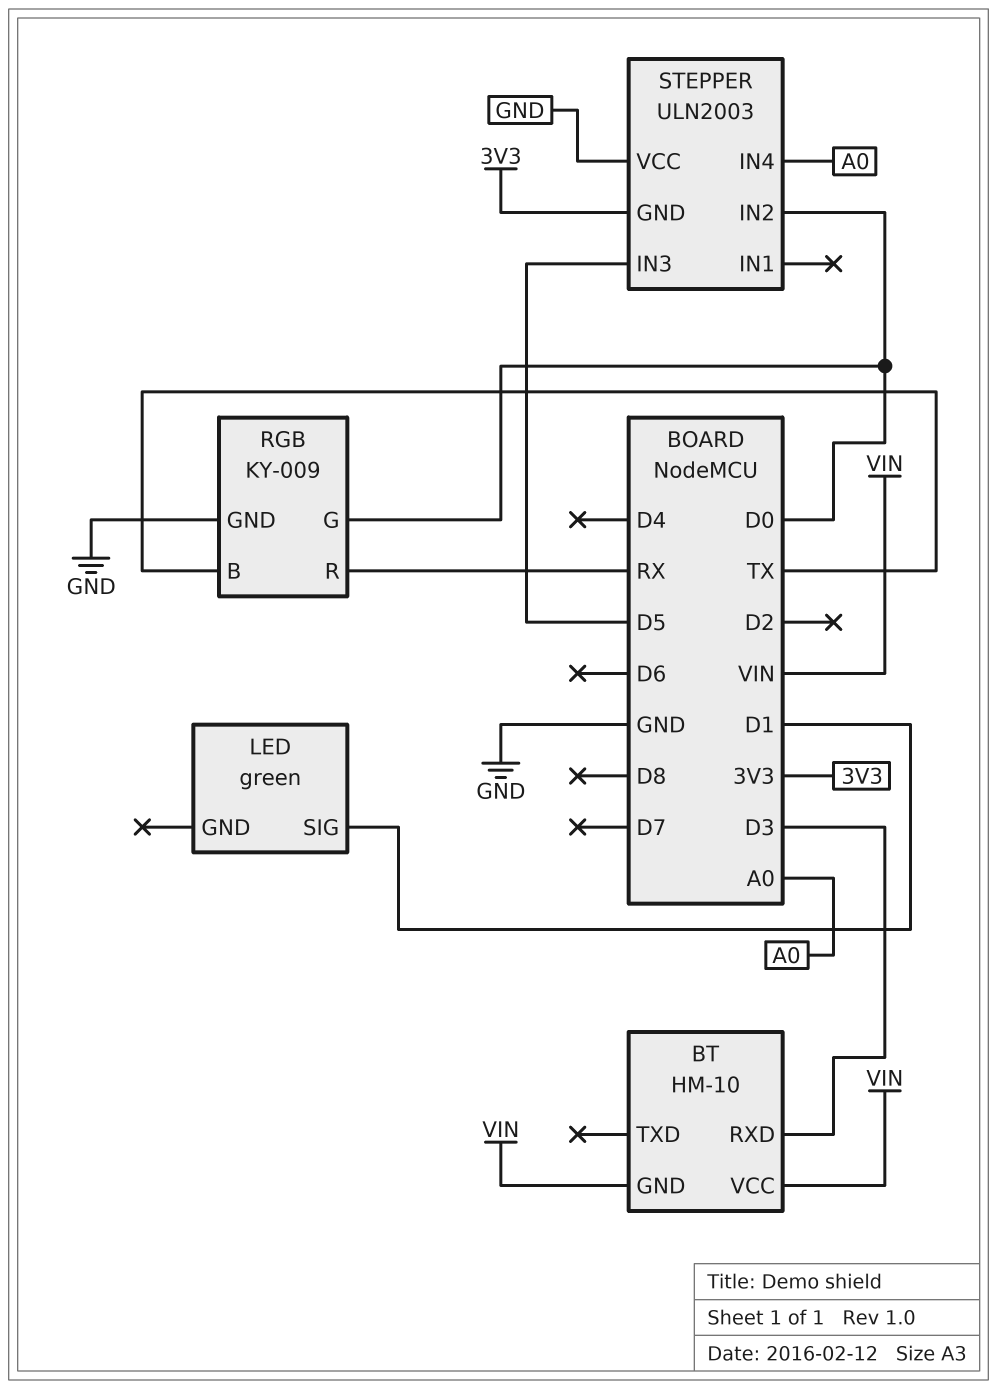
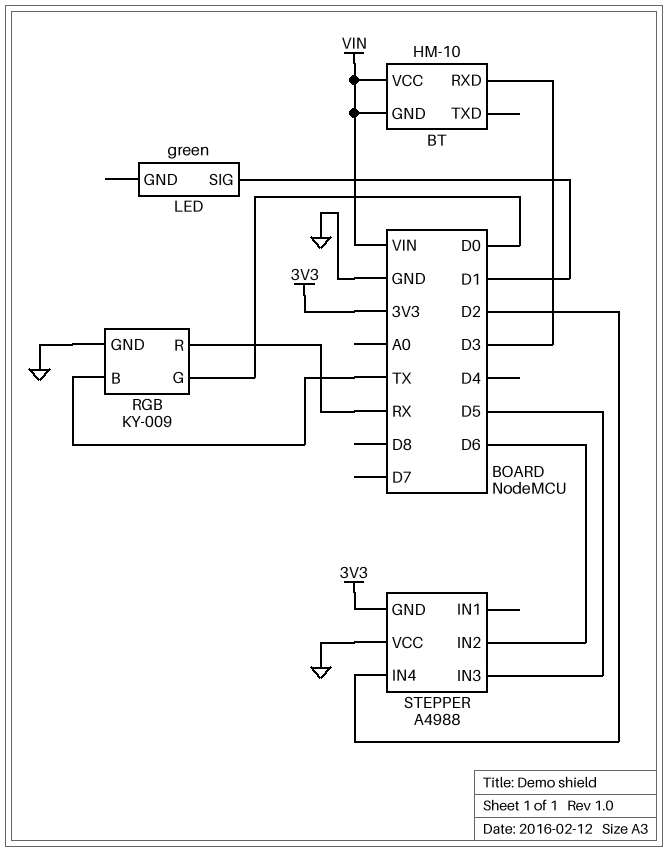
STEPPER: ULN2003 -> A4988
STEPPER pin IN2: D0 -> D6
STEPPER pin IN4: A0 -> D2

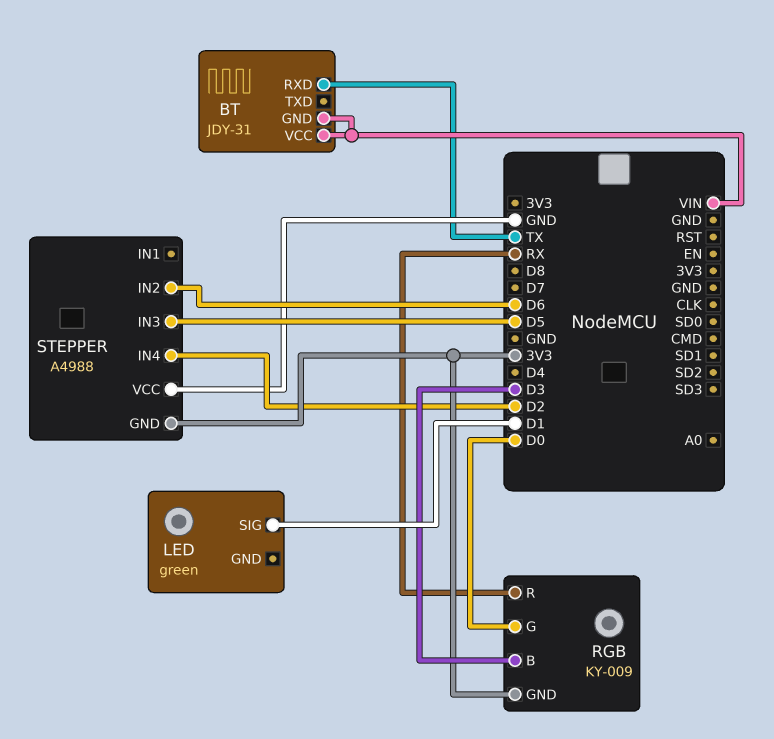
BT: HM-10 -> JDY-31
BT pin RXD: D3 -> TX
RGB pin B: TX -> D3
RGB pin GND: GND -> 3V3

